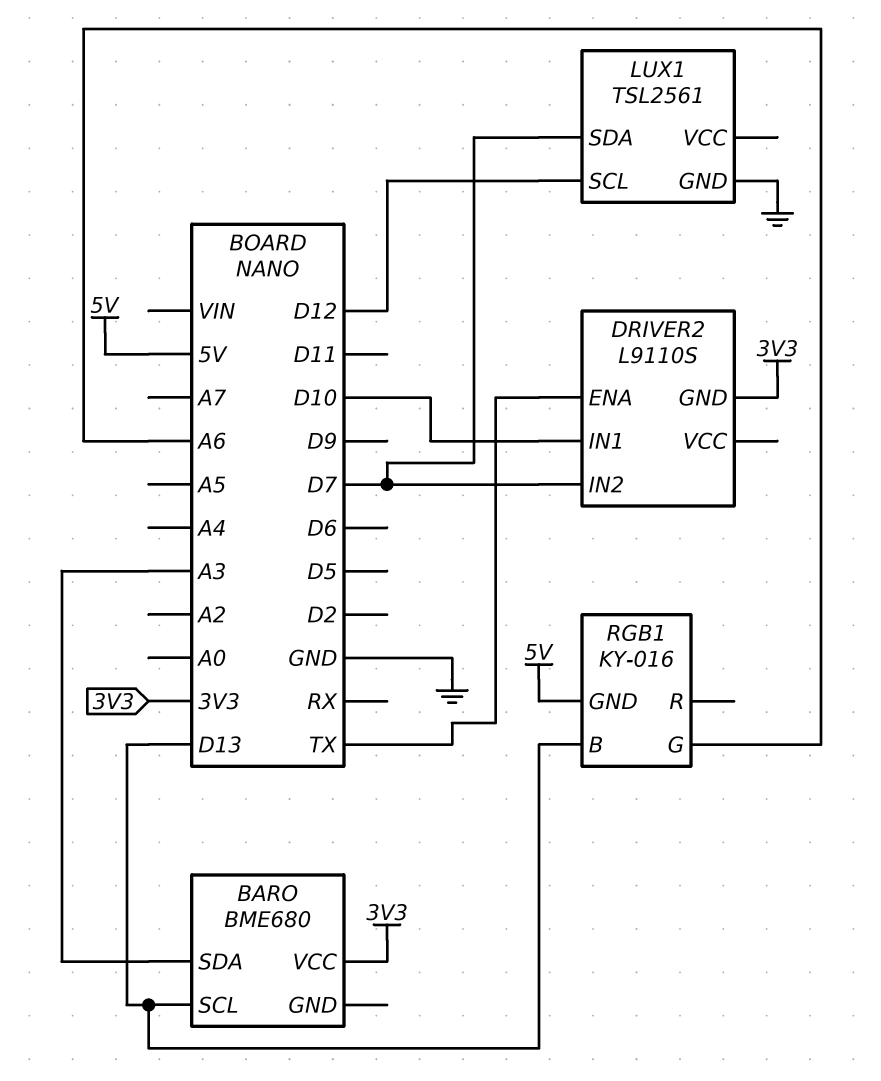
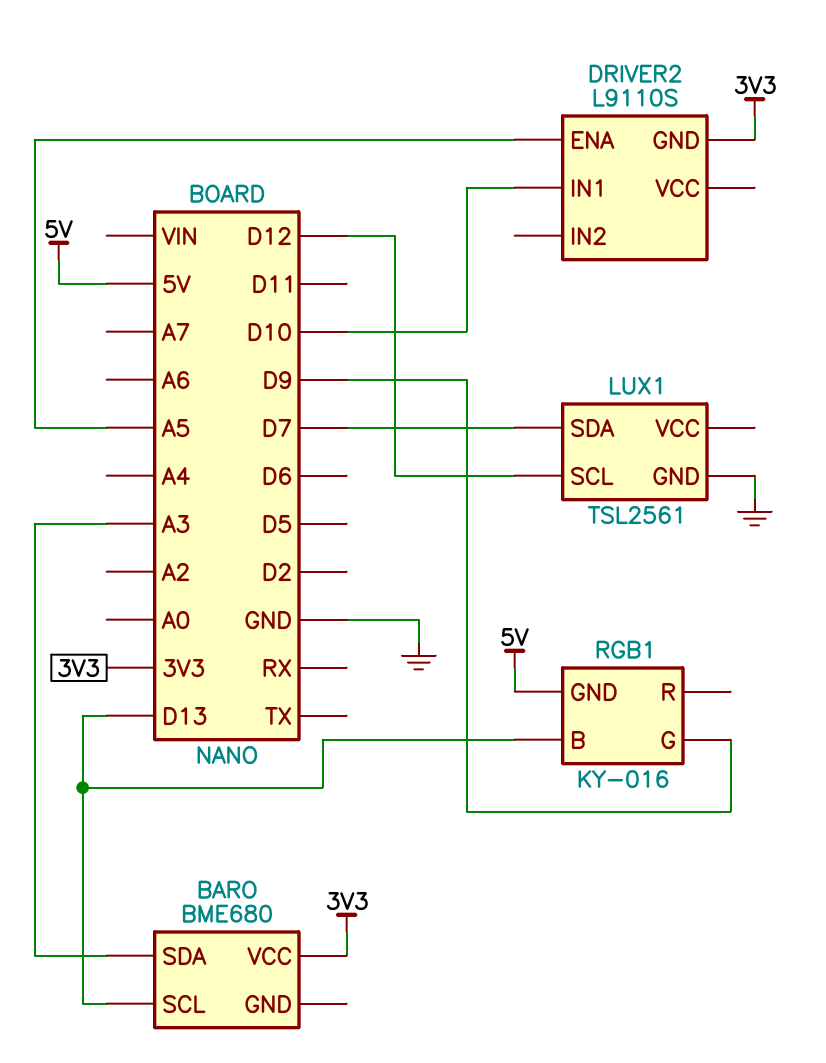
DRIVER2 pin ENA: TX -> A5
DRIVER2 pin IN2: D7 -> none
RGB1 pin G: A6 -> D9

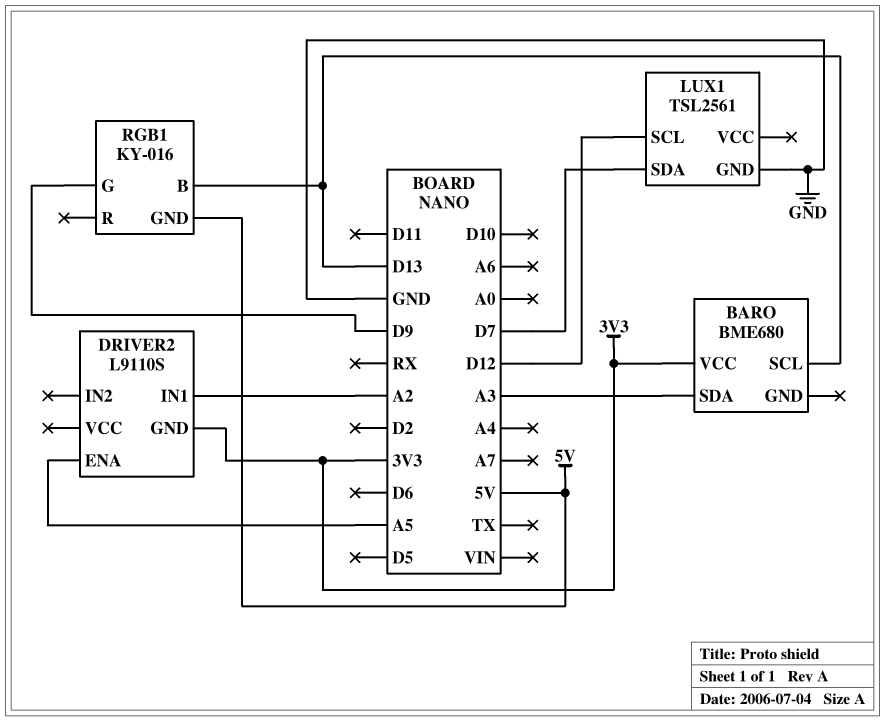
DRIVER2 pin IN1: D10 -> A2

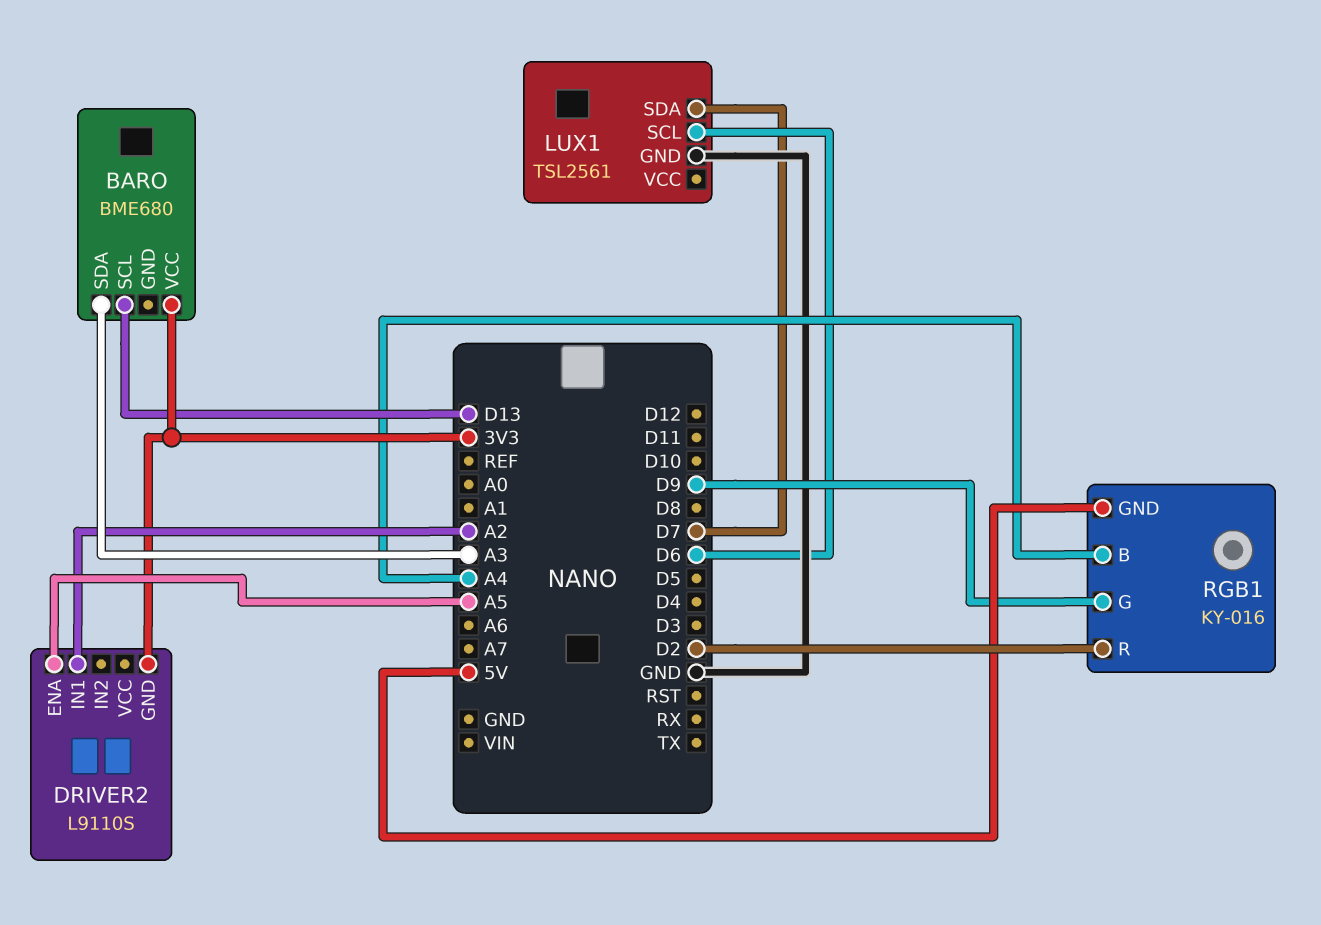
LUX1 pin SCL: D12 -> D6
RGB1 pin B: D13 -> A4
RGB1 pin R: none -> D2

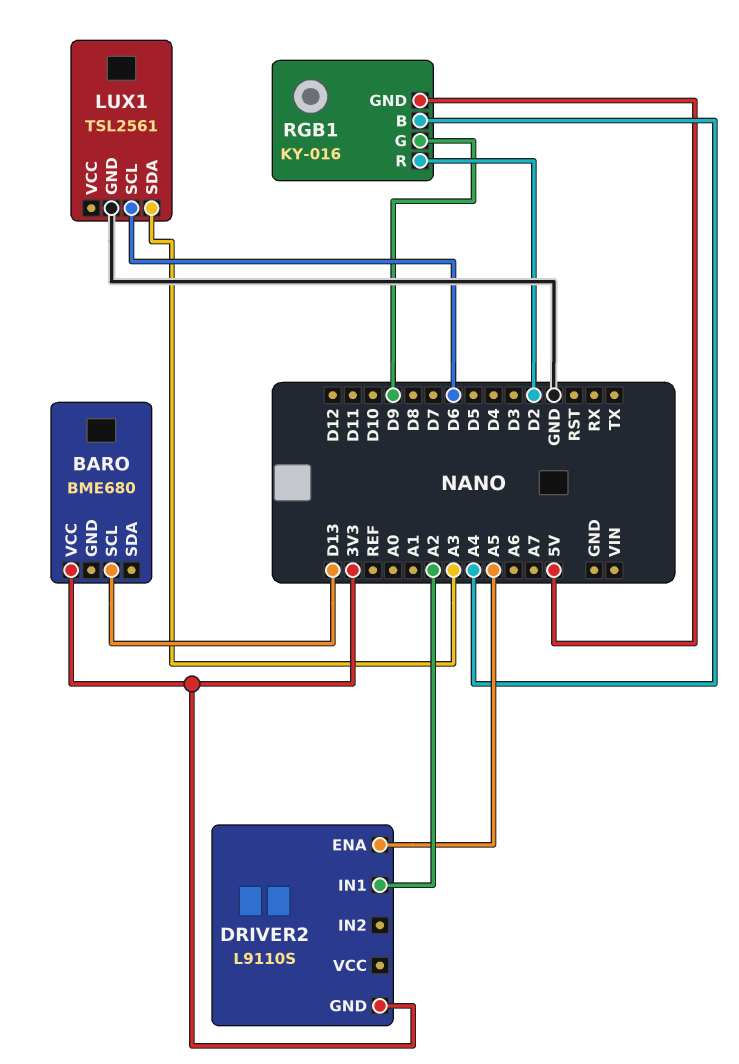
BARO pin SDA: A3 -> none
LUX1 pin SDA: D7 -> A3

